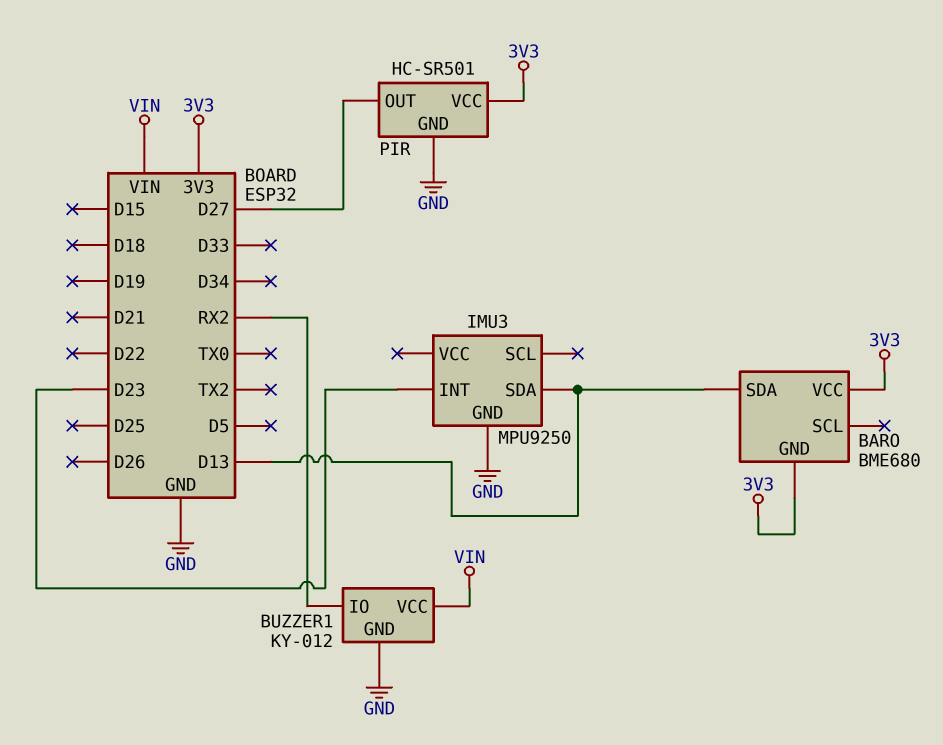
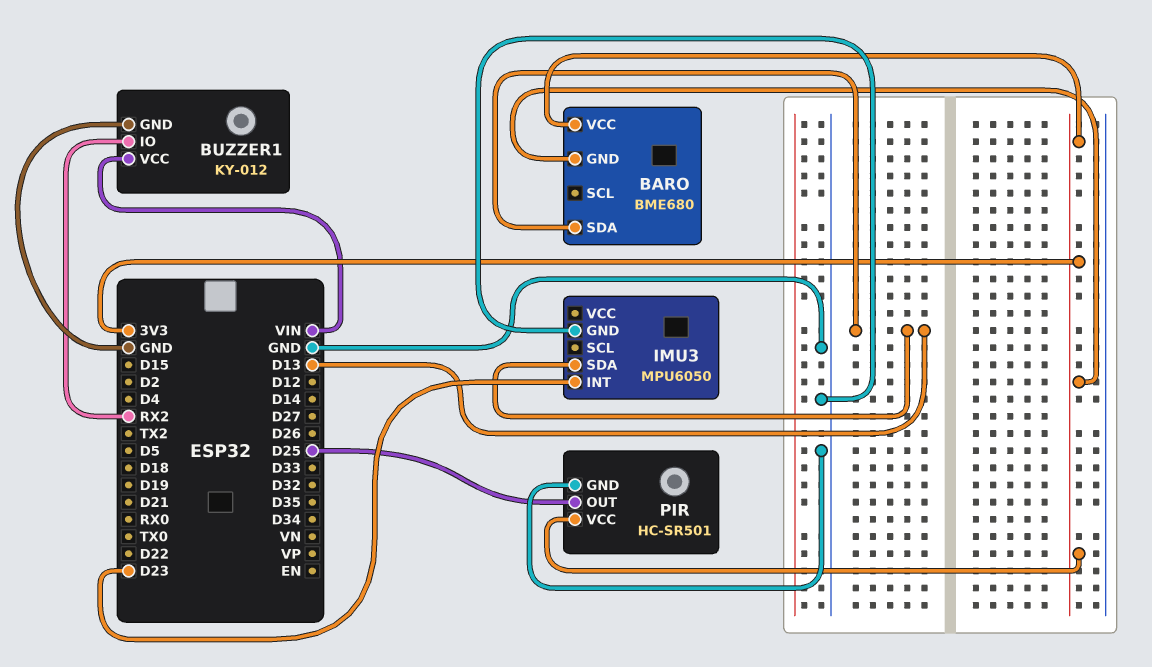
IMU3: MPU9250 -> MPU6050
PIR pin OUT: D27 -> D25

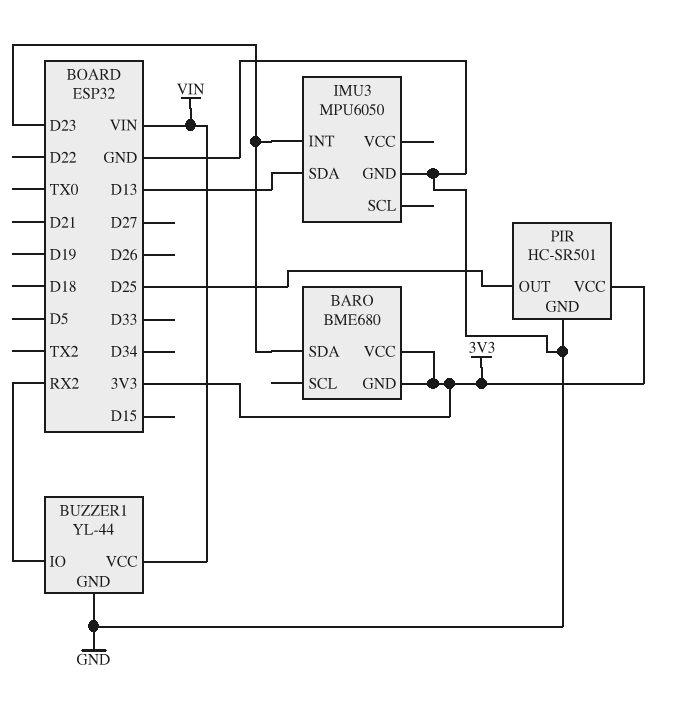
BARO pin SDA: D13 -> D23
BUZZER1: KY-012 -> YL-44

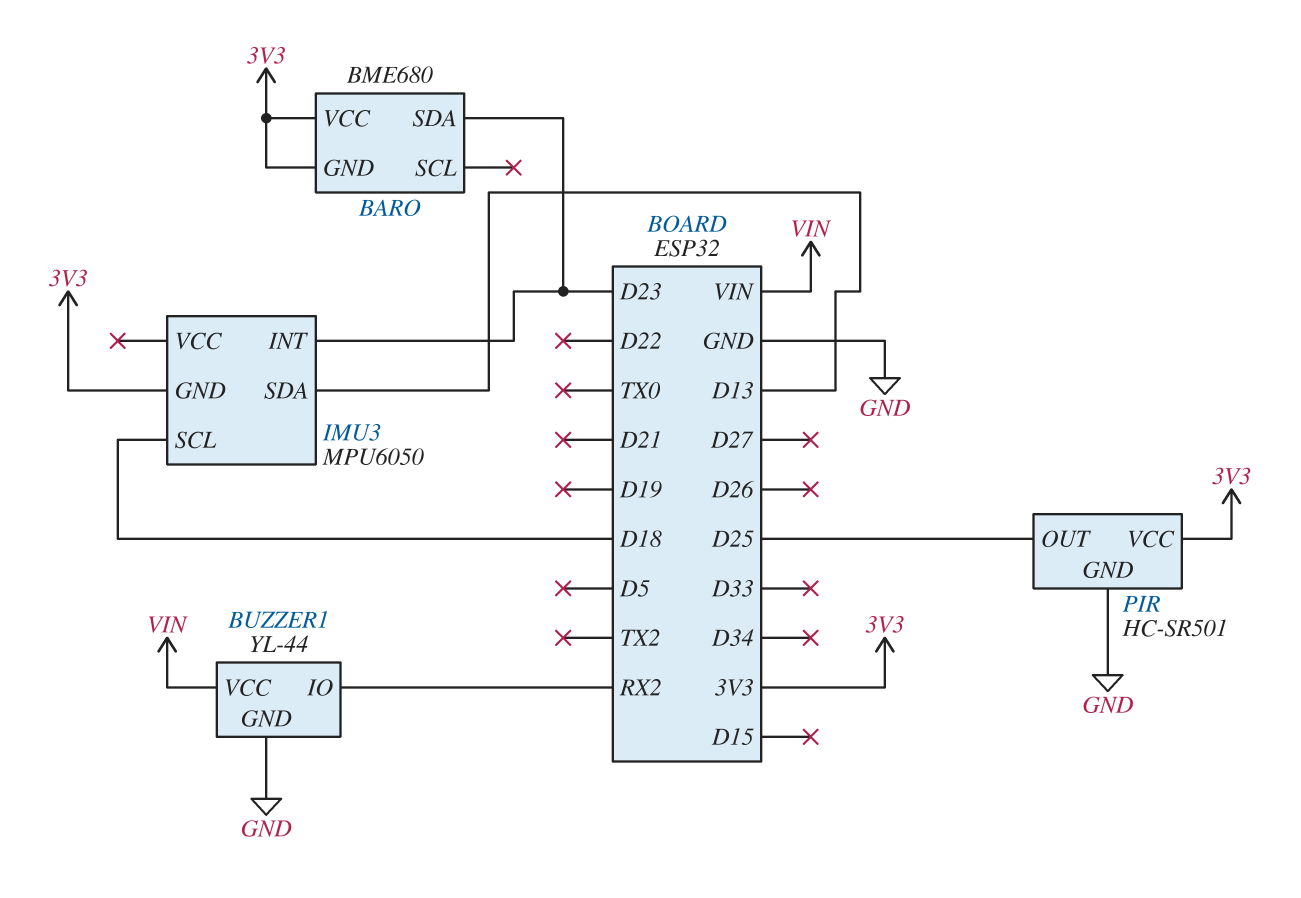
IMU3 pin GND: GND -> 3V3
IMU3 pin SCL: none -> D18

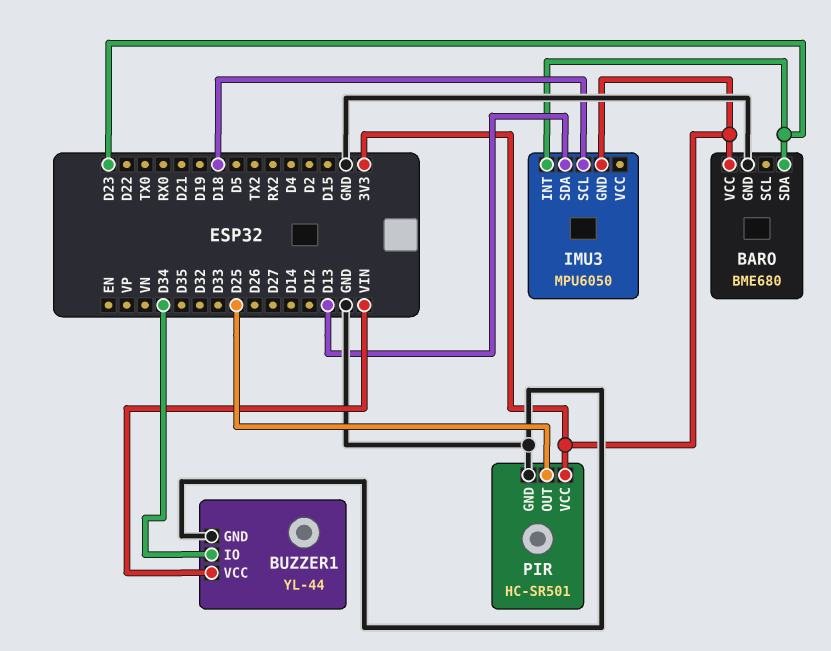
BARO pin GND: 3V3 -> GND
BUZZER1 pin IO: RX2 -> D34

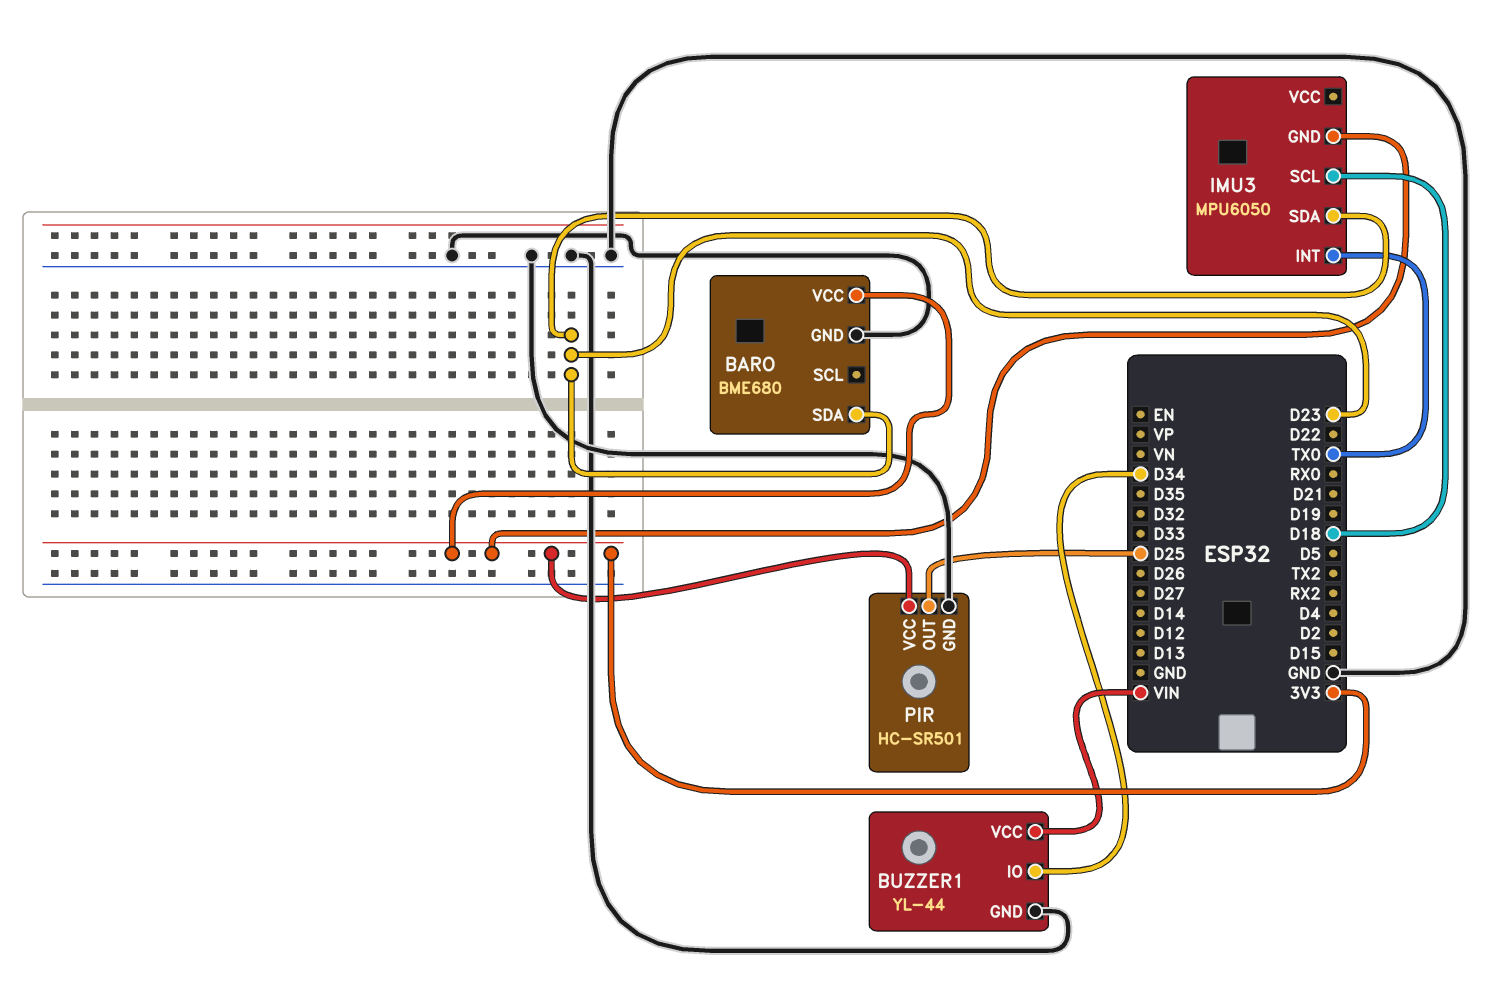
IMU3 pin INT: D23 -> TX0
IMU3 pin SDA: D13 -> D23

